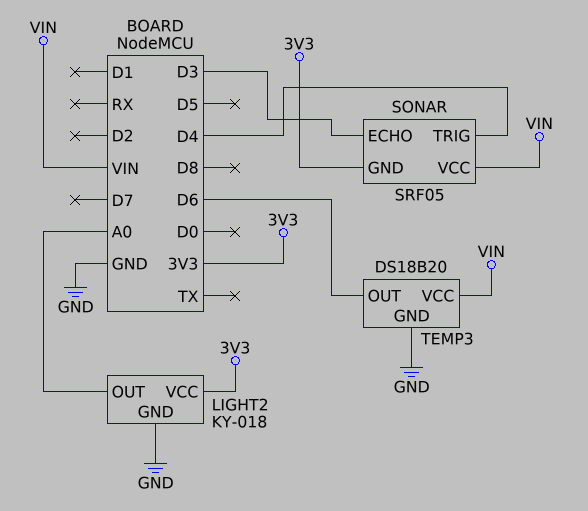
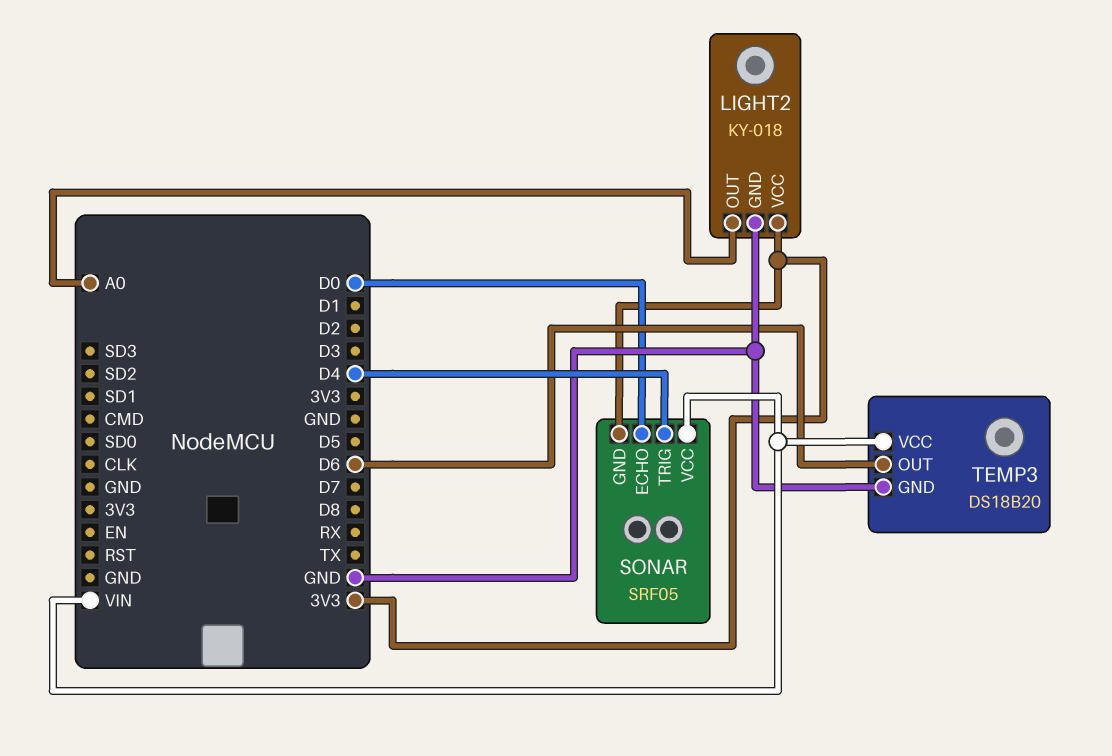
SONAR pin ECHO: D3 -> D0

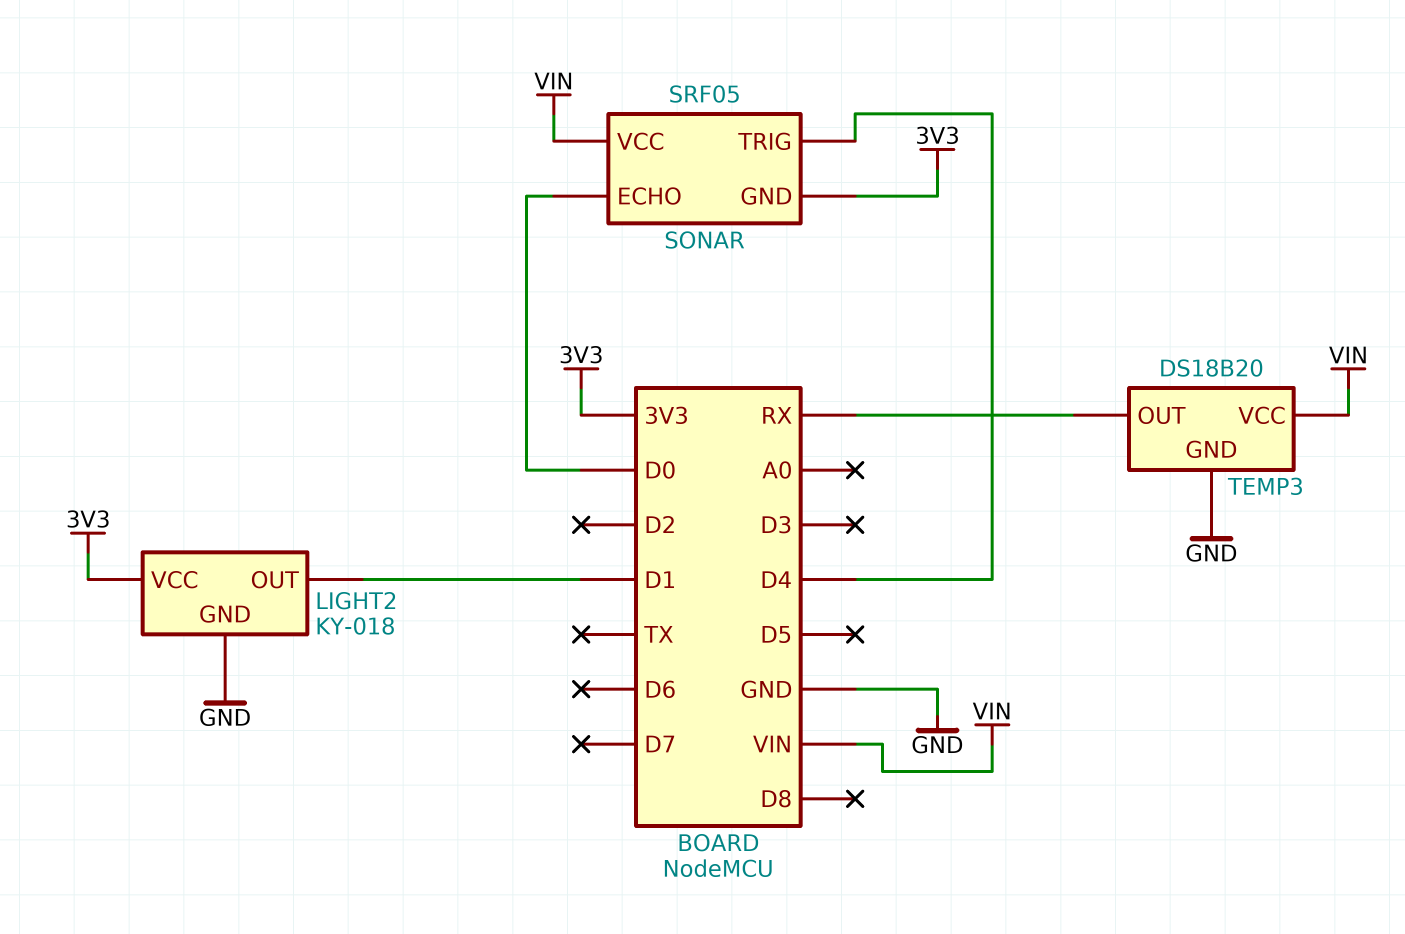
LIGHT2 pin OUT: A0 -> D1
TEMP3 pin OUT: D6 -> RX

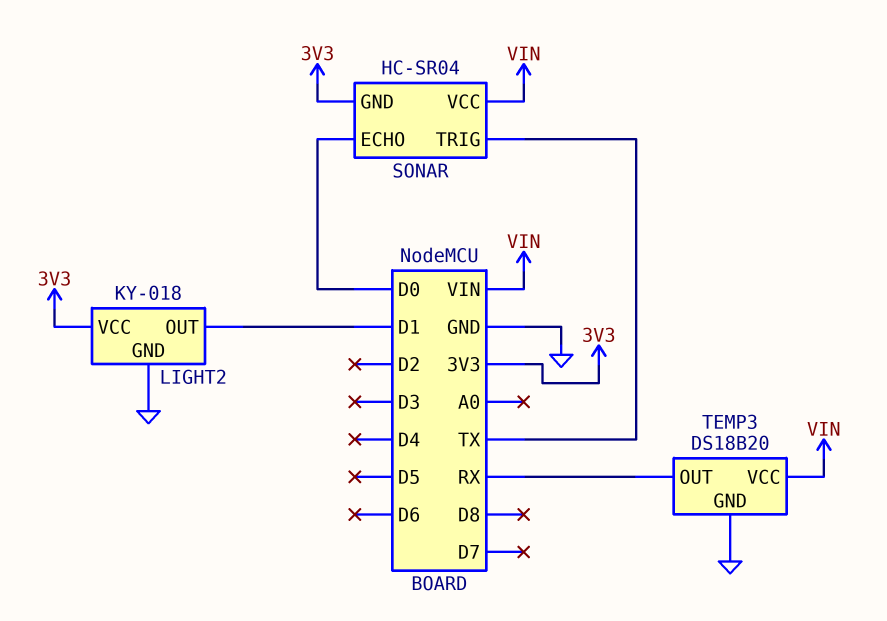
SONAR: SRF05 -> HC-SR04
SONAR pin TRIG: D4 -> TX

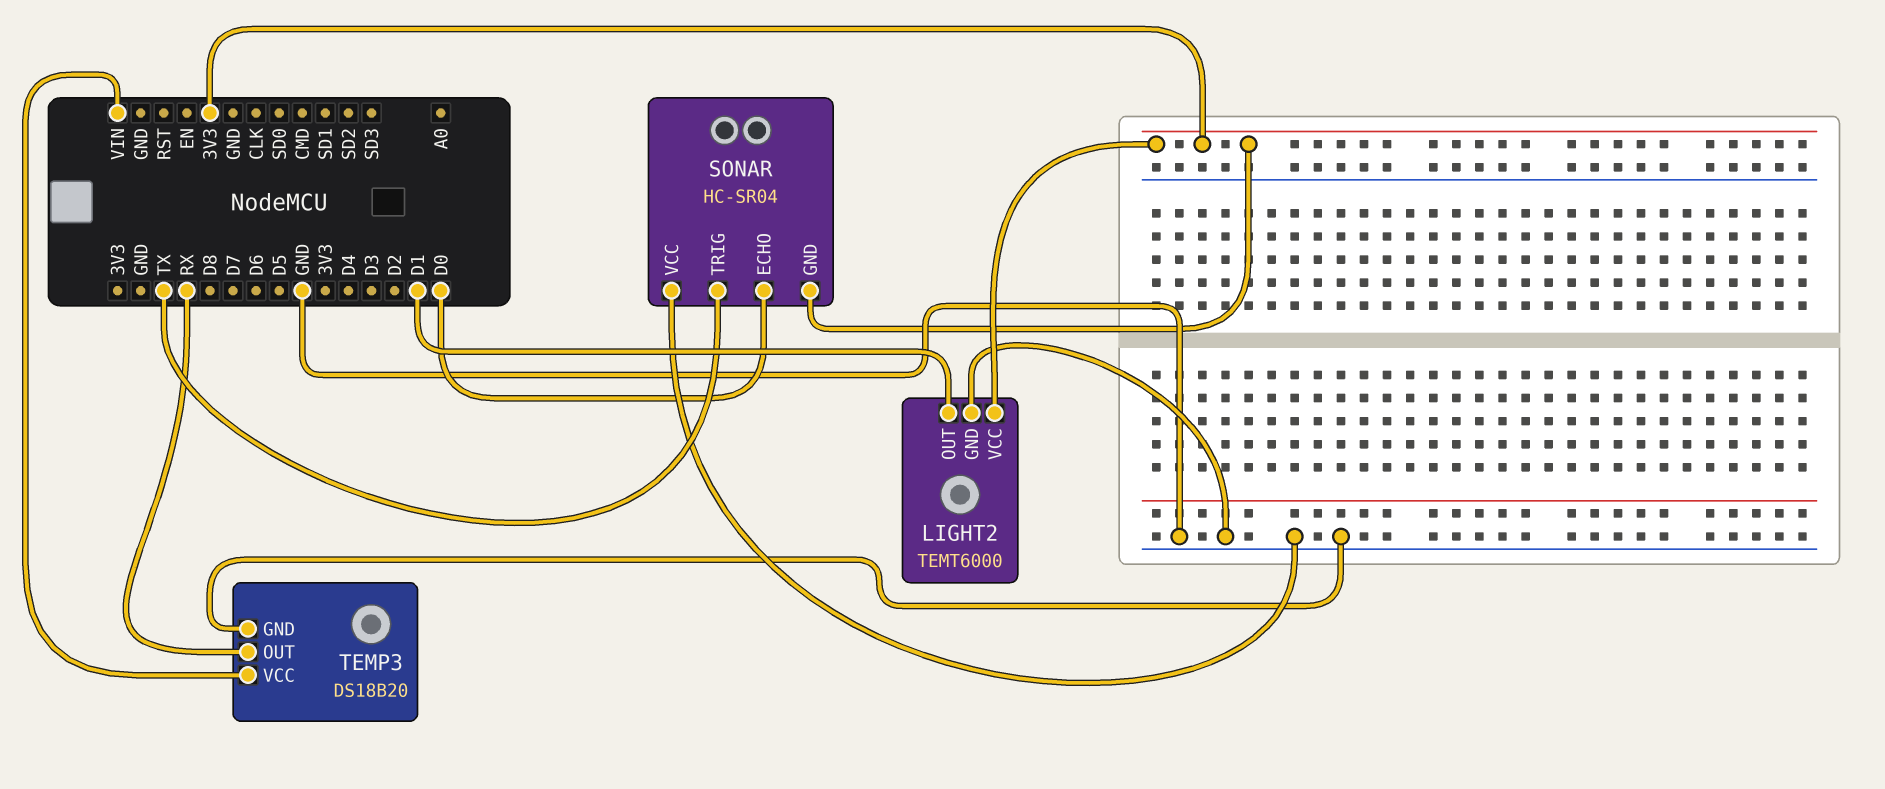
LIGHT2: KY-018 -> TEMT6000
SONAR pin VCC: VIN -> GND

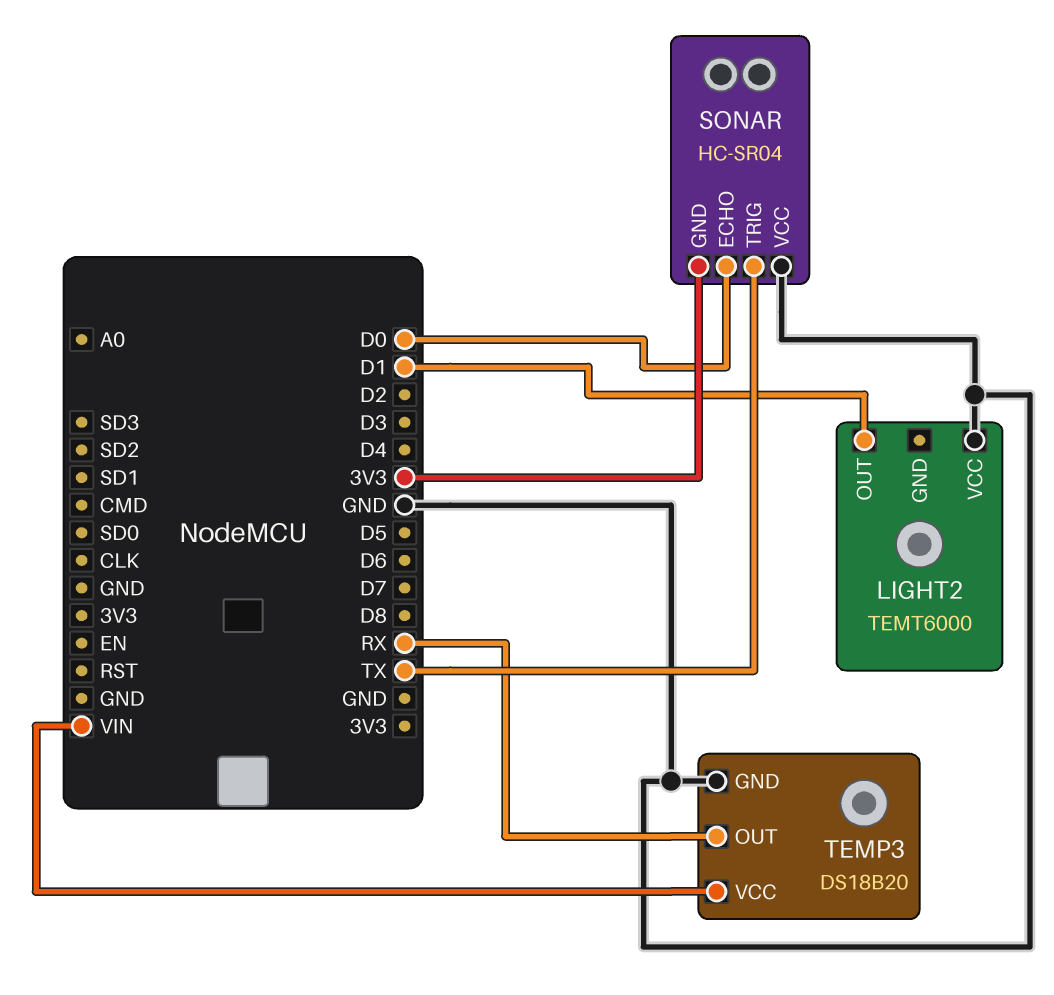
LIGHT2 pin GND: GND -> none
LIGHT2 pin VCC: 3V3 -> GND

